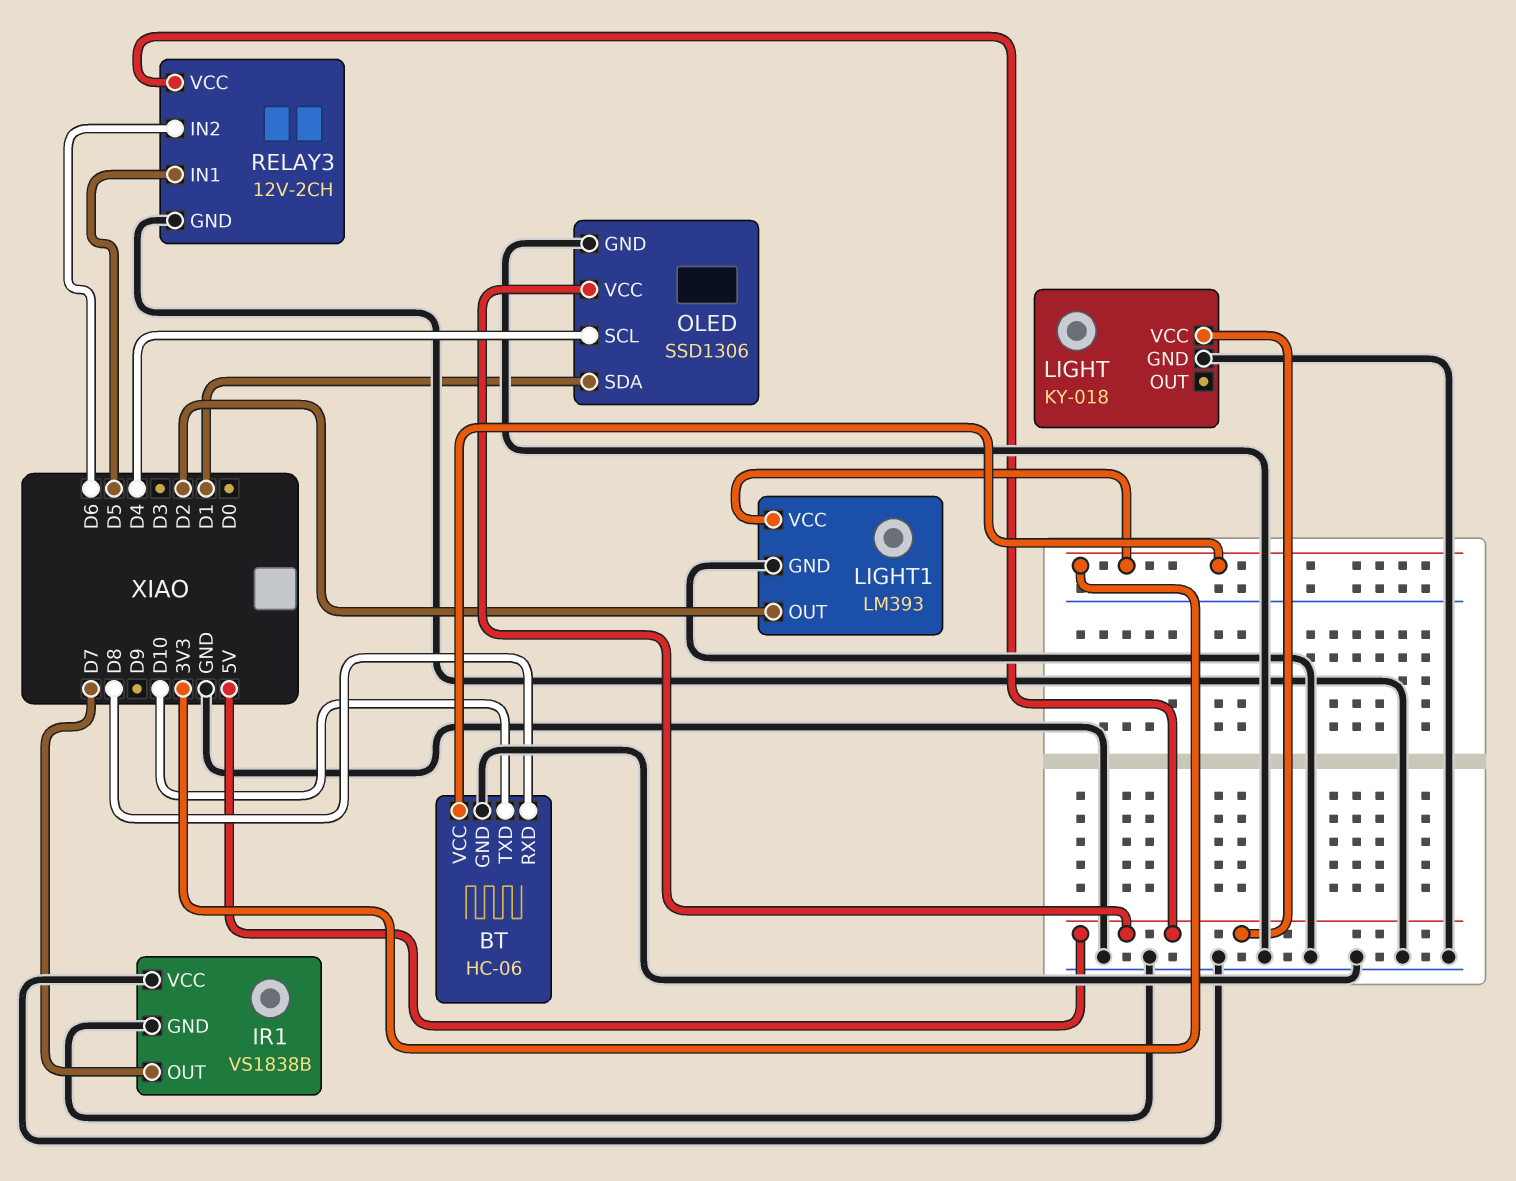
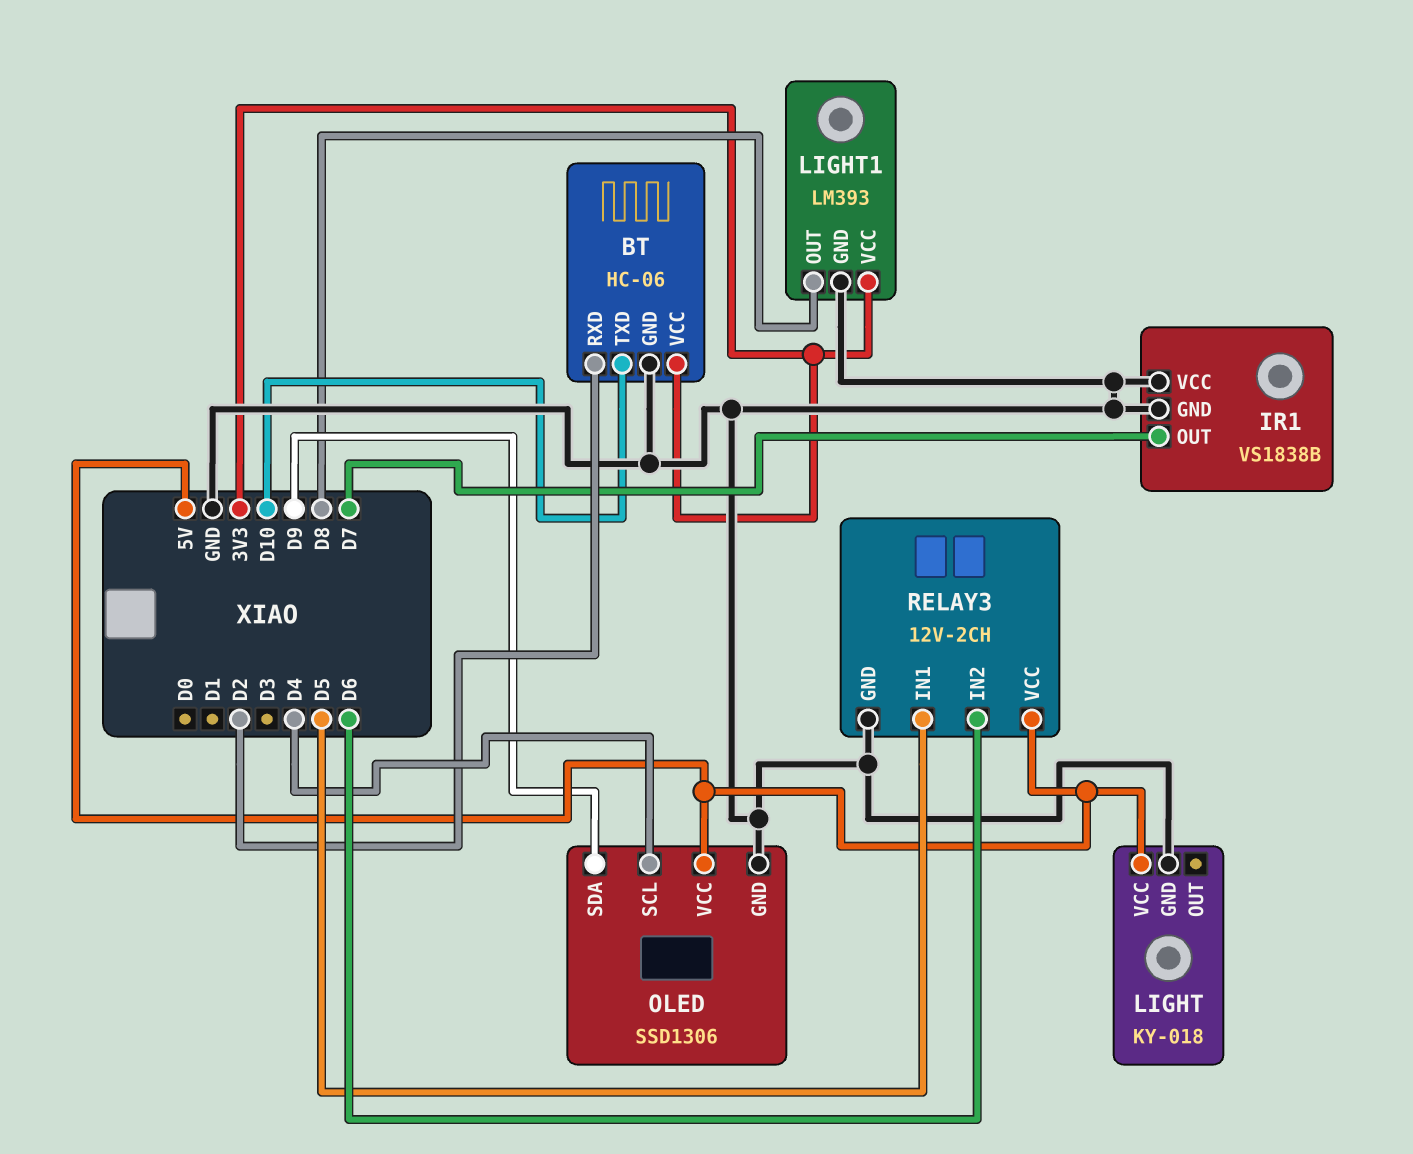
BT pin RXD: D8 -> D2
LIGHT1 pin OUT: D2 -> D8
OLED pin SDA: D1 -> D9

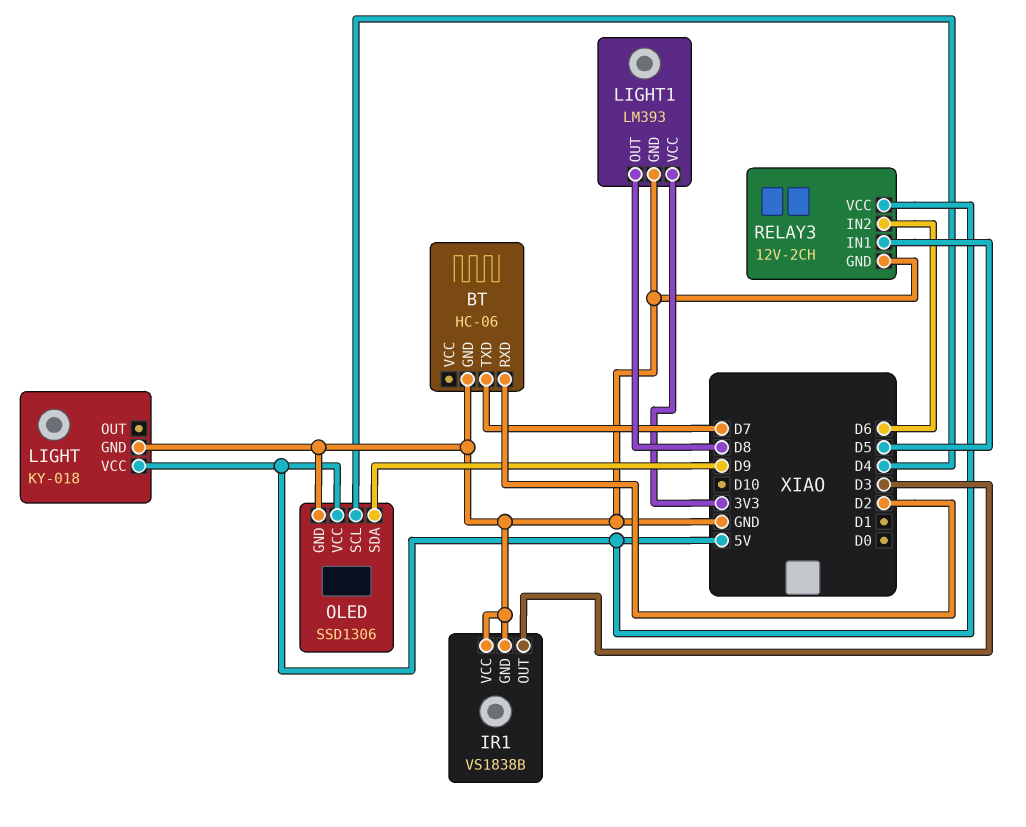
BT pin TXD: D10 -> D7
BT pin VCC: 3V3 -> none
IR1 pin OUT: D7 -> D3

